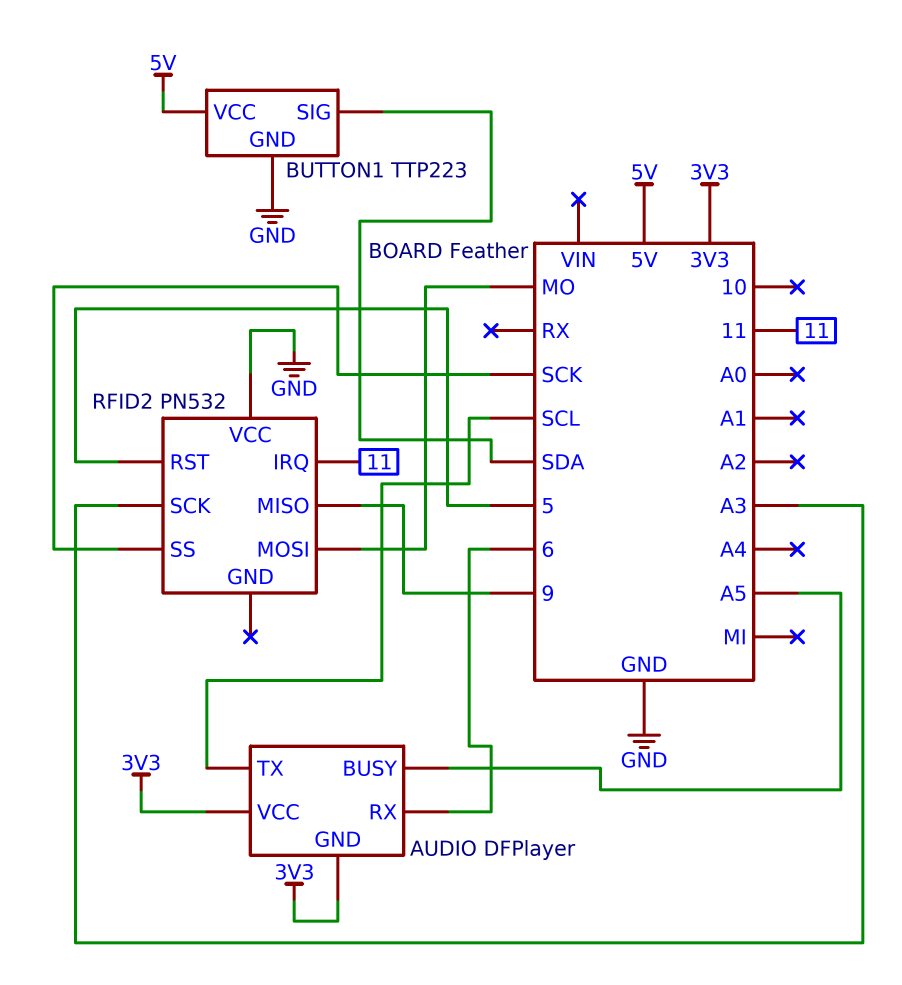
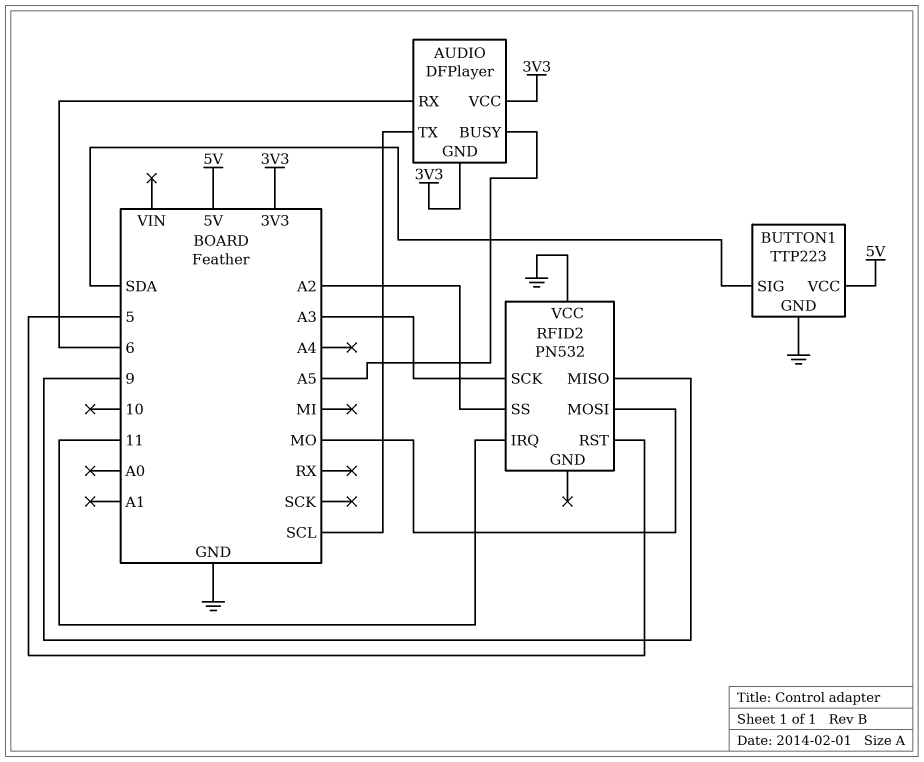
RFID2 pin SS: SCK -> A2

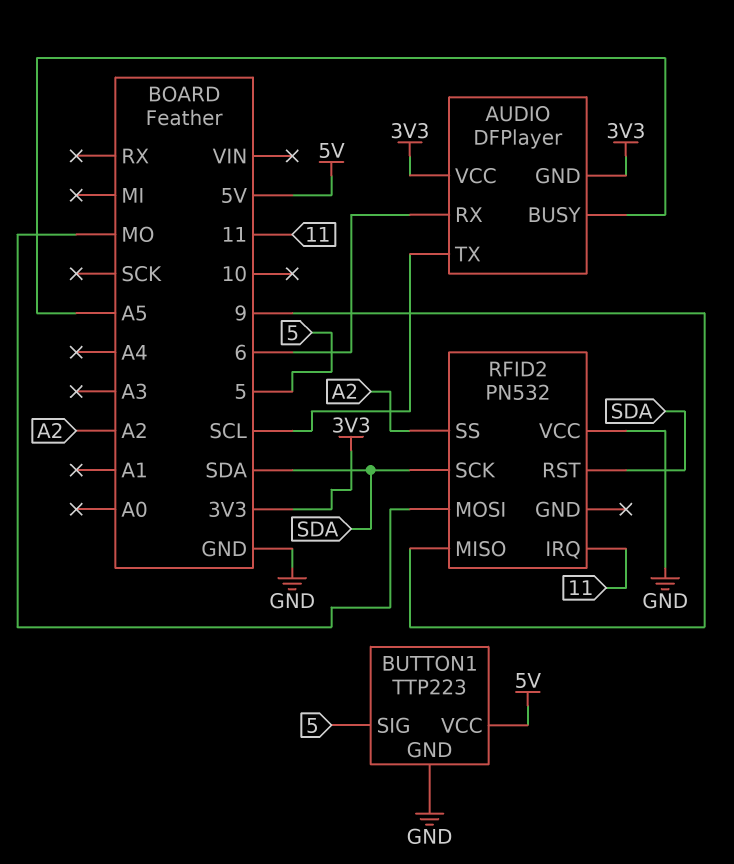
BUTTON1 pin SIG: SDA -> 5
RFID2 pin RST: 5 -> SDA
RFID2 pin SCK: A3 -> SDA

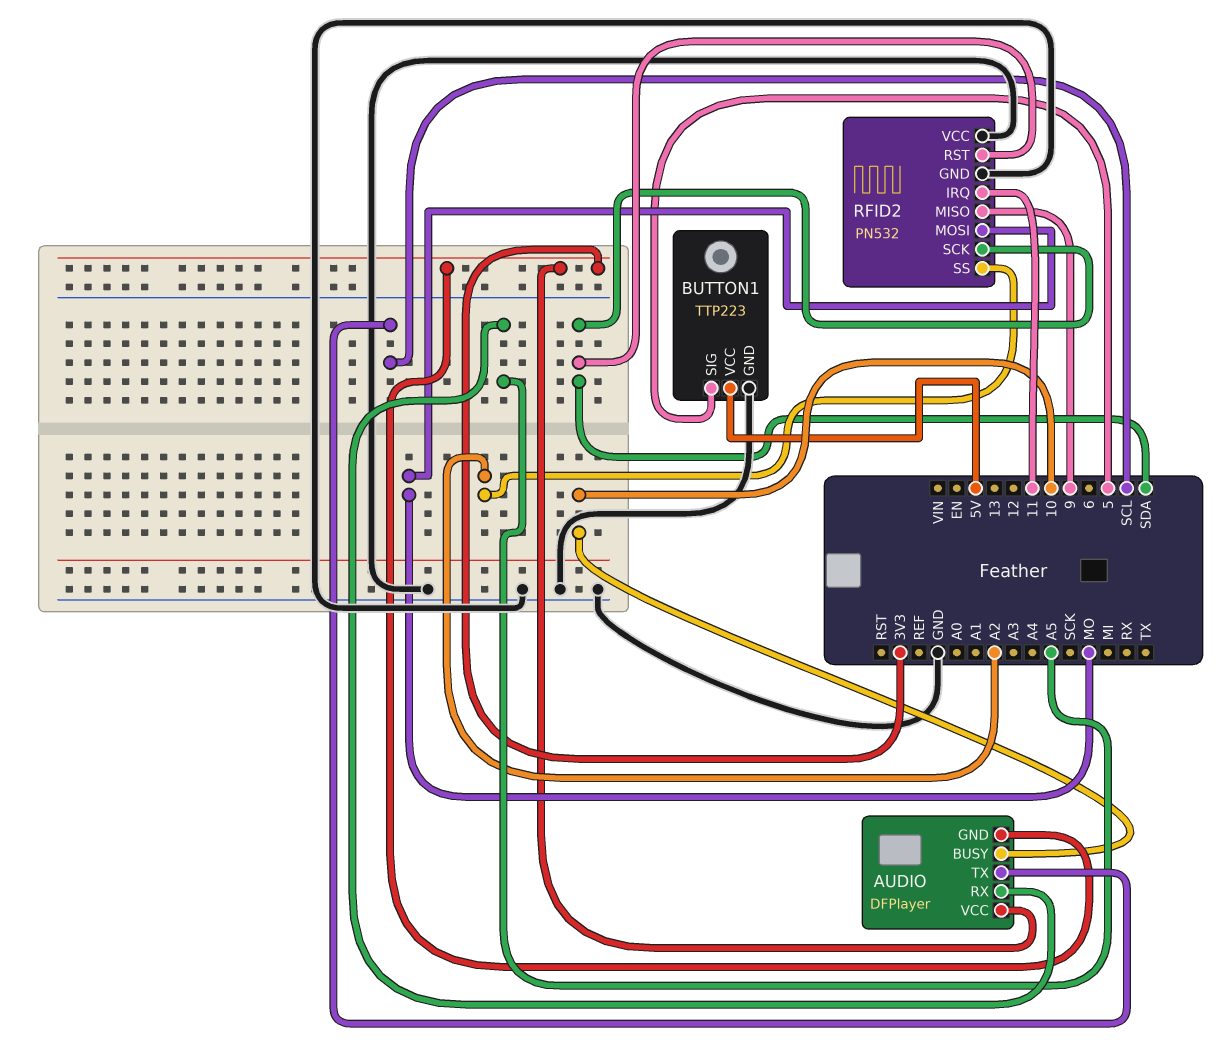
AUDIO pin BUSY: A5 -> 10
AUDIO pin RX: 6 -> A5
RFID2 pin GND: none -> GND

